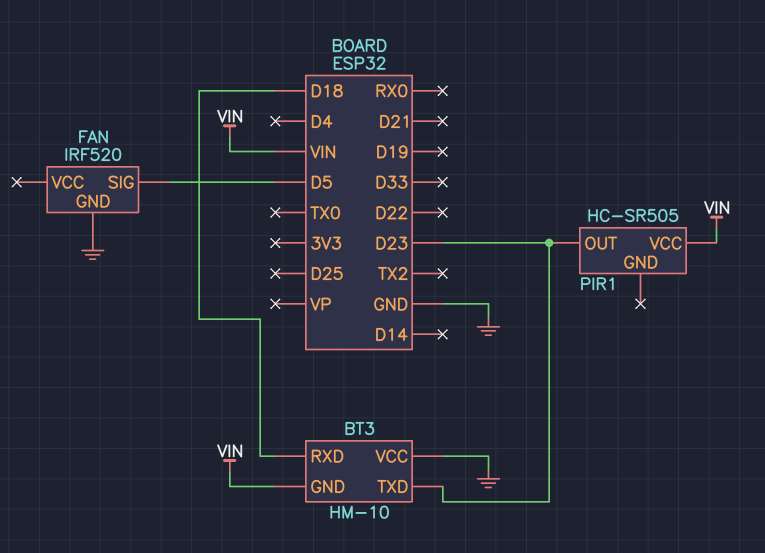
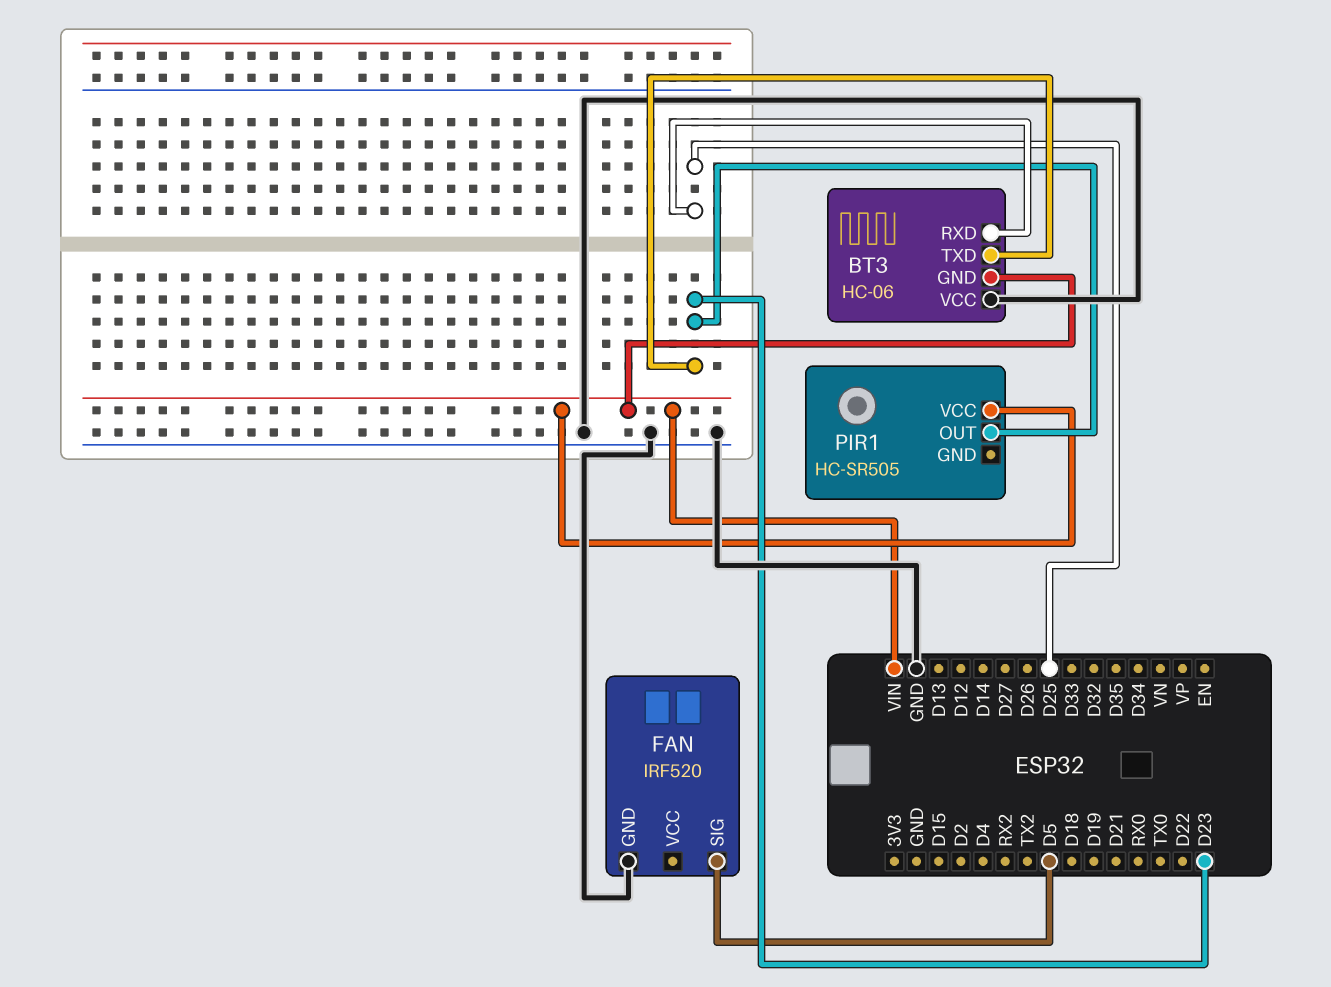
BT3: HM-10 -> HC-06
BT3 pin RXD: D18 -> D25

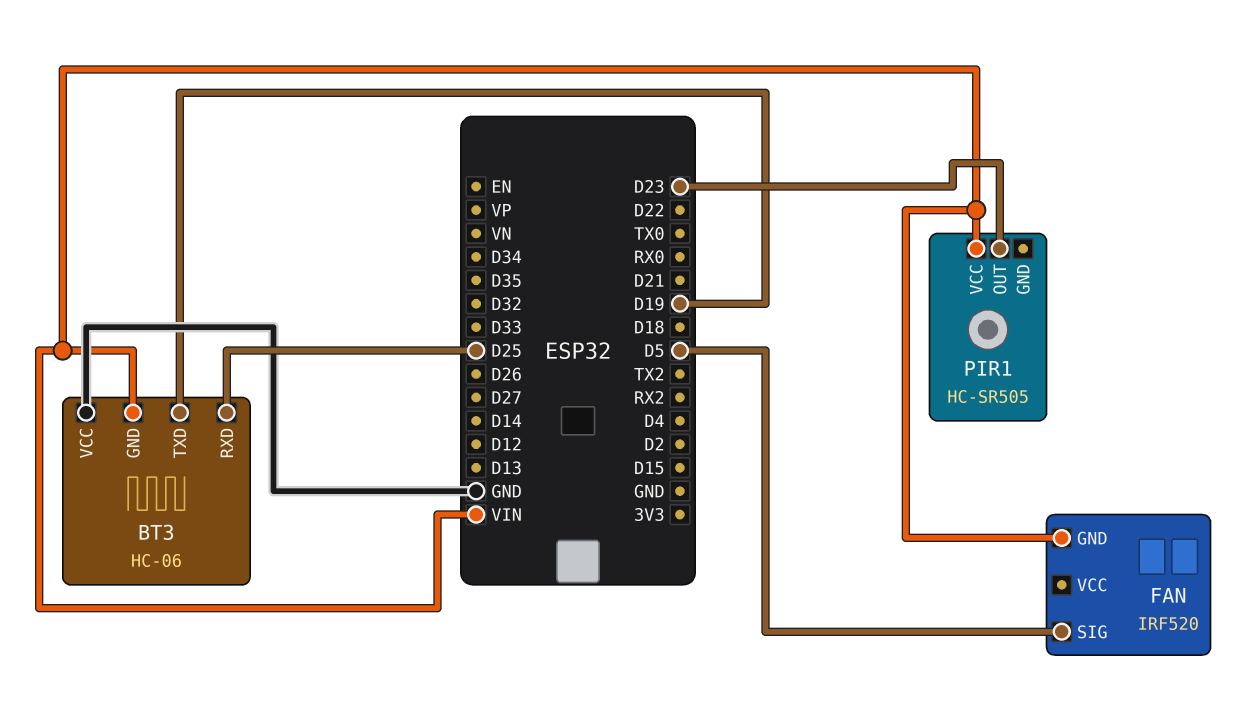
BT3 pin TXD: D23 -> D19
FAN pin GND: GND -> VIN

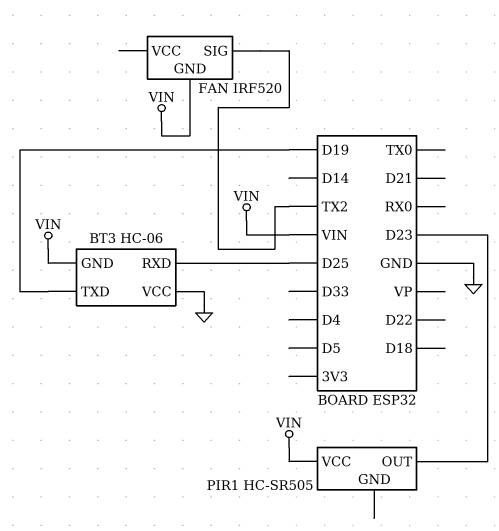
FAN pin SIG: D5 -> TX2

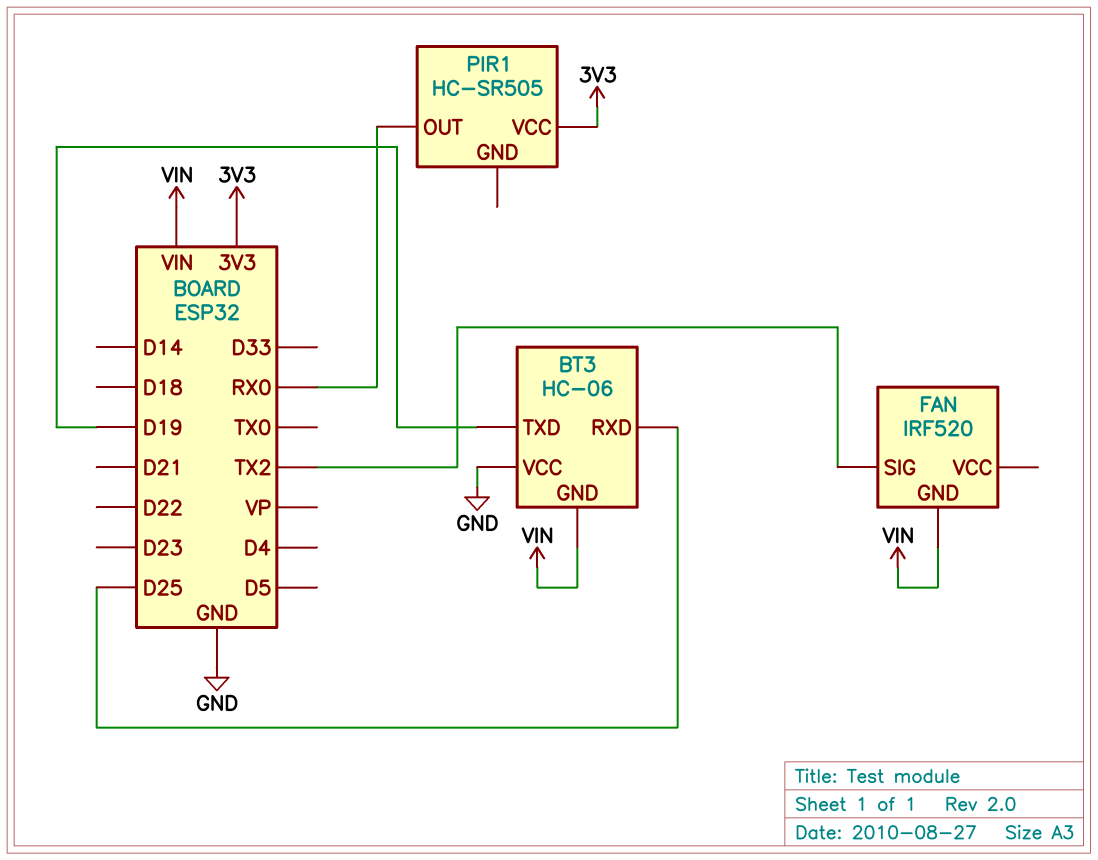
PIR1 pin OUT: D23 -> RX0
PIR1 pin VCC: VIN -> 3V3

